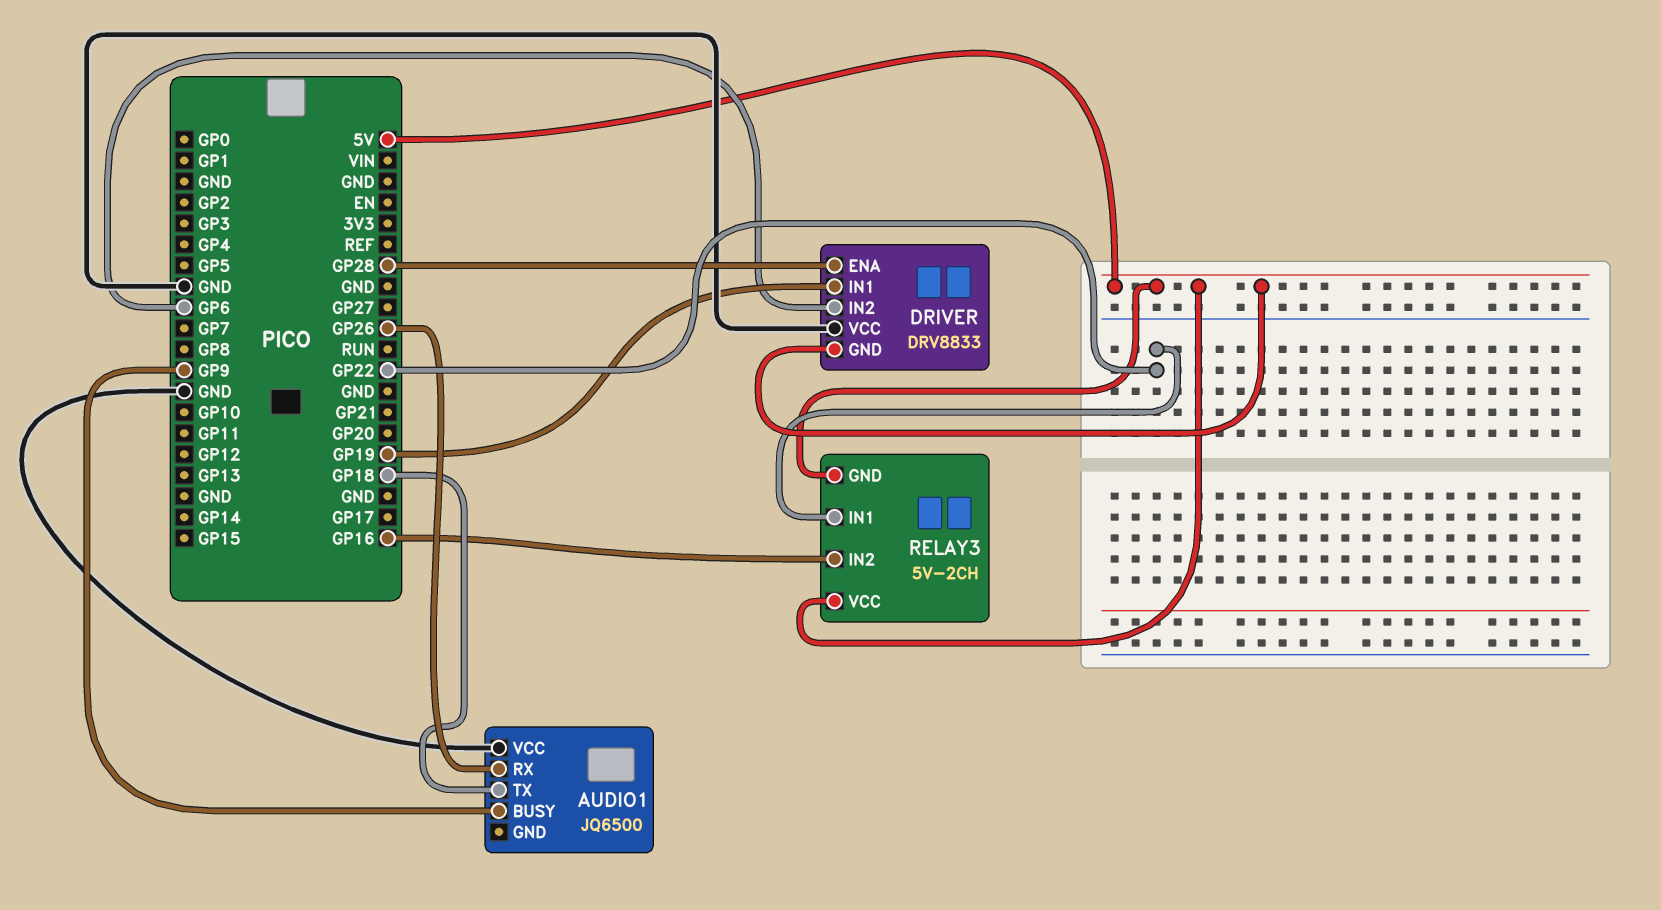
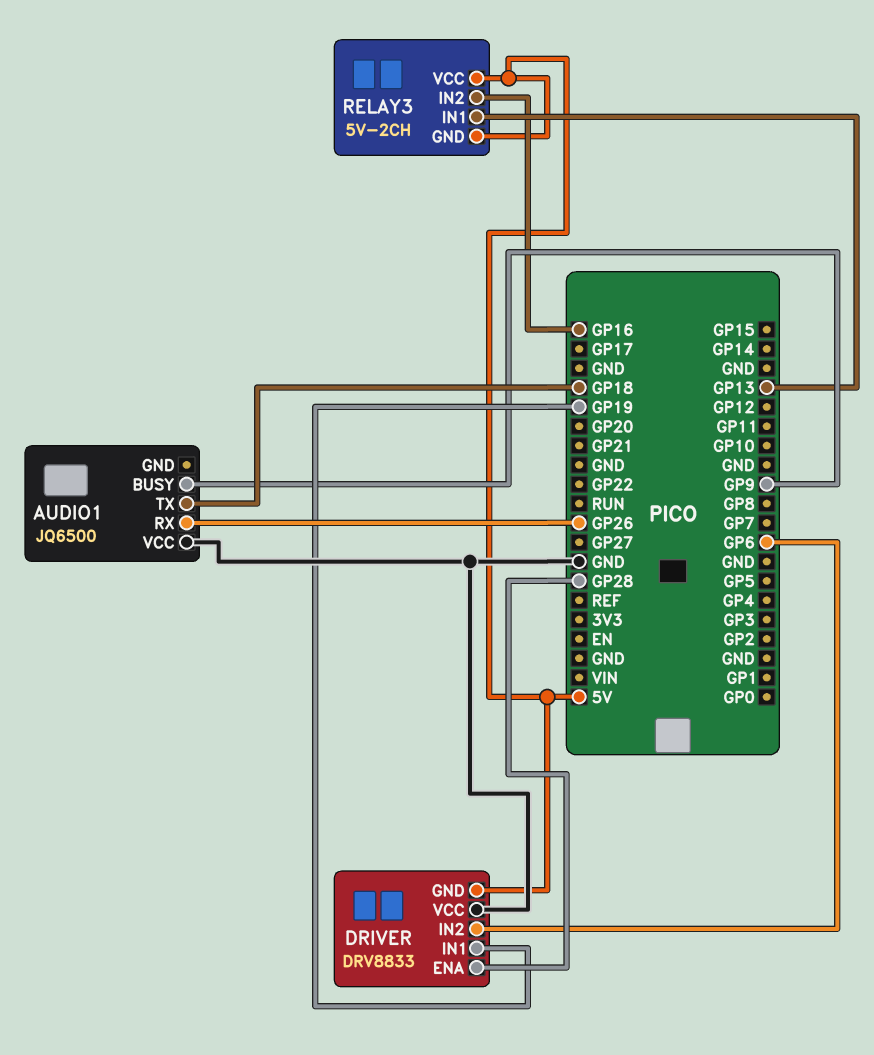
RELAY3 pin IN1: GP22 -> GP13

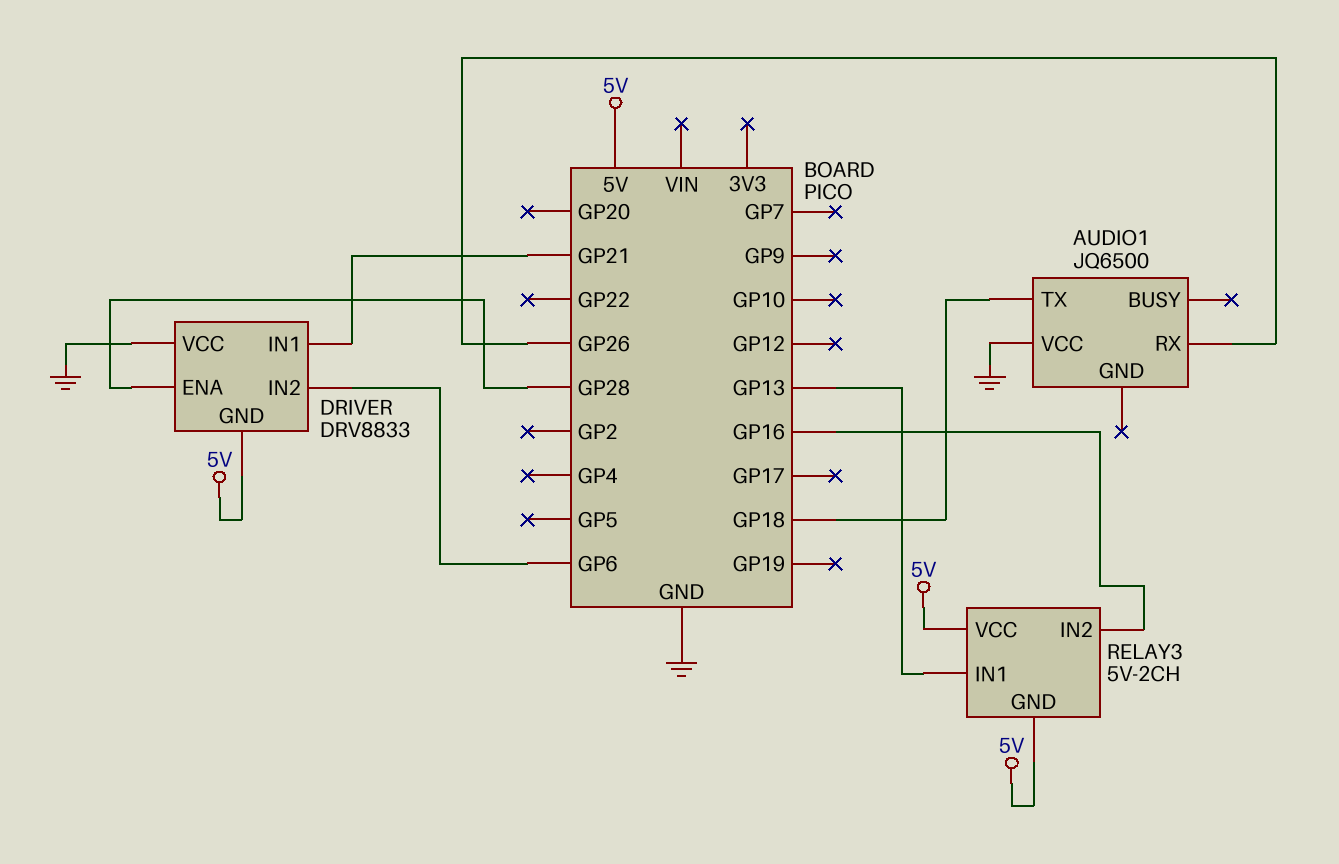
AUDIO1 pin BUSY: GP9 -> none
DRIVER pin IN1: GP19 -> GP21

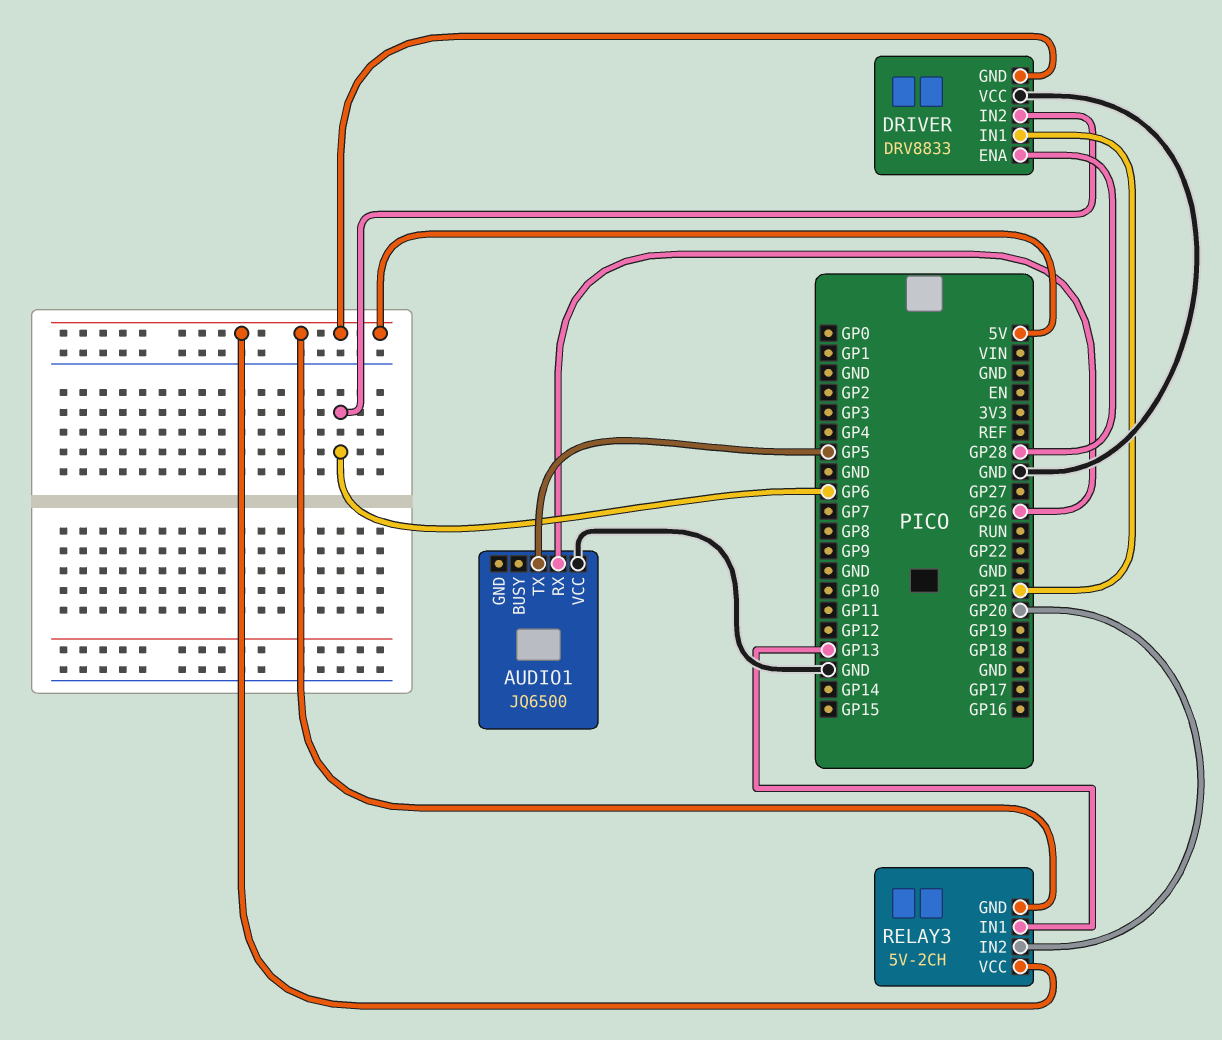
AUDIO1 pin TX: GP18 -> GP5
RELAY3 pin IN2: GP16 -> GP20

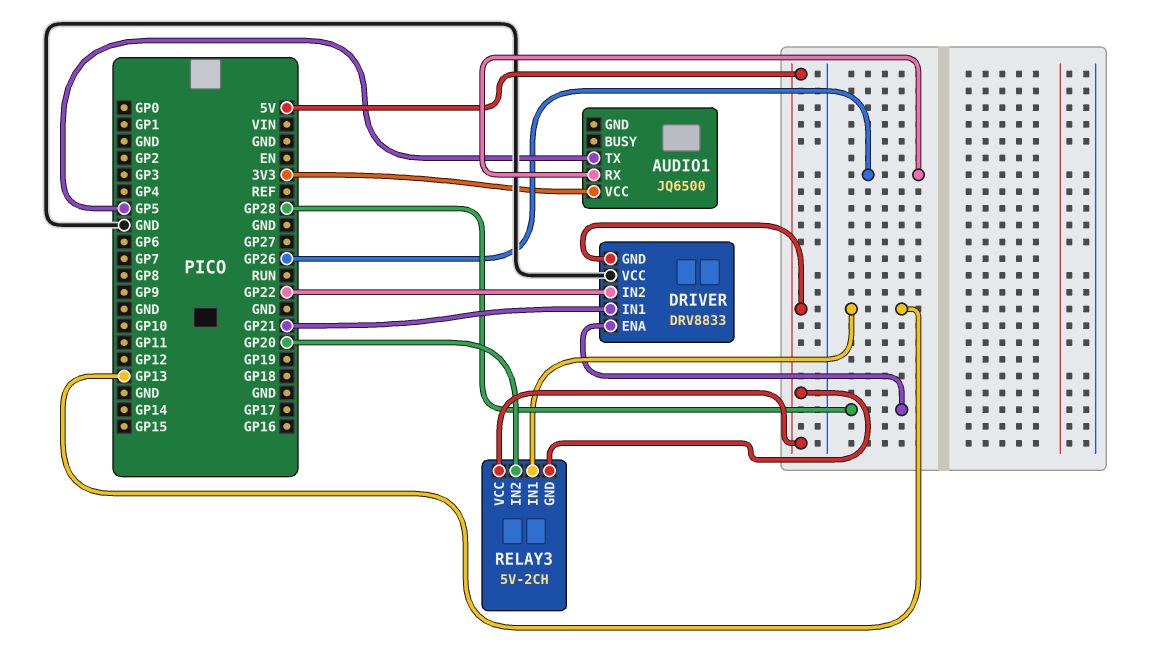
AUDIO1 pin VCC: GND -> 3V3
DRIVER pin IN2: GP6 -> GP22

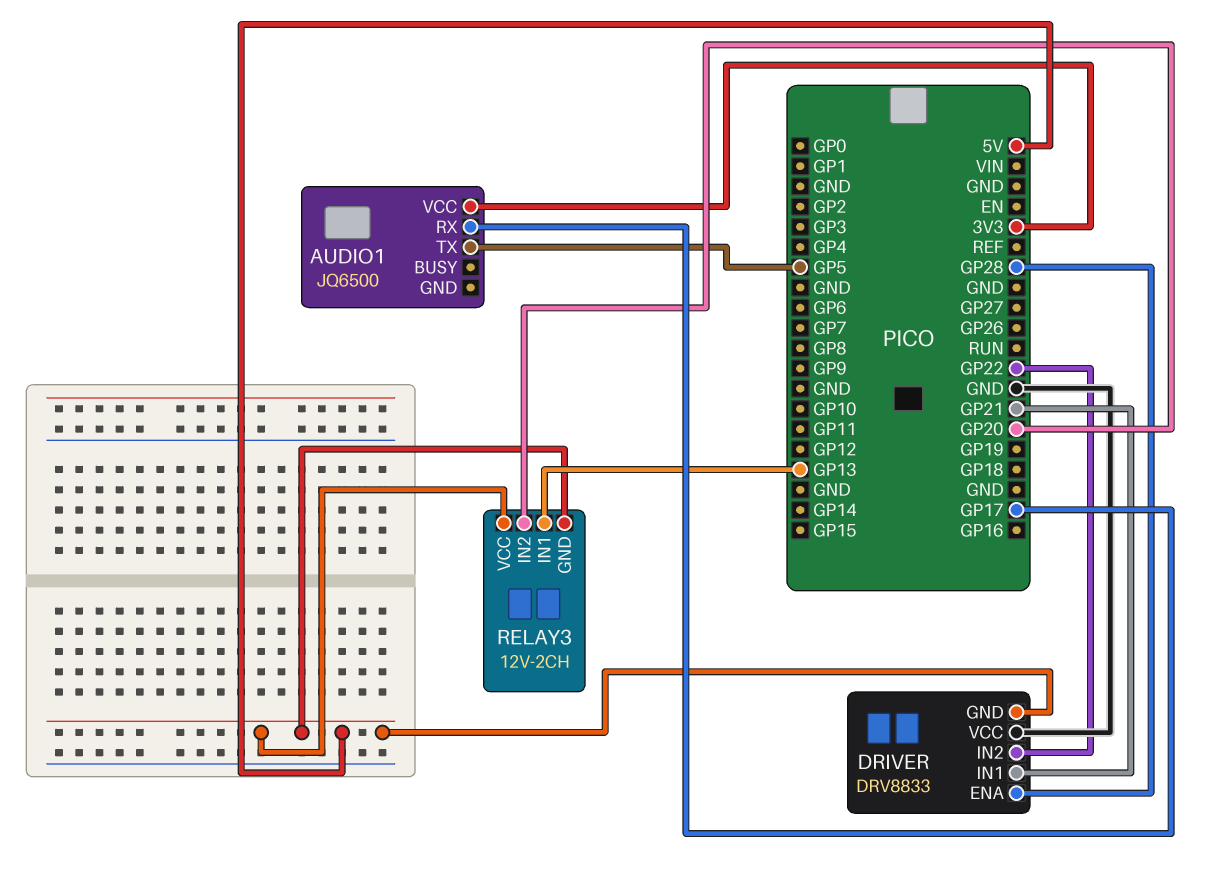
AUDIO1 pin RX: GP26 -> GP17
RELAY3: 5V-2CH -> 12V-2CH

